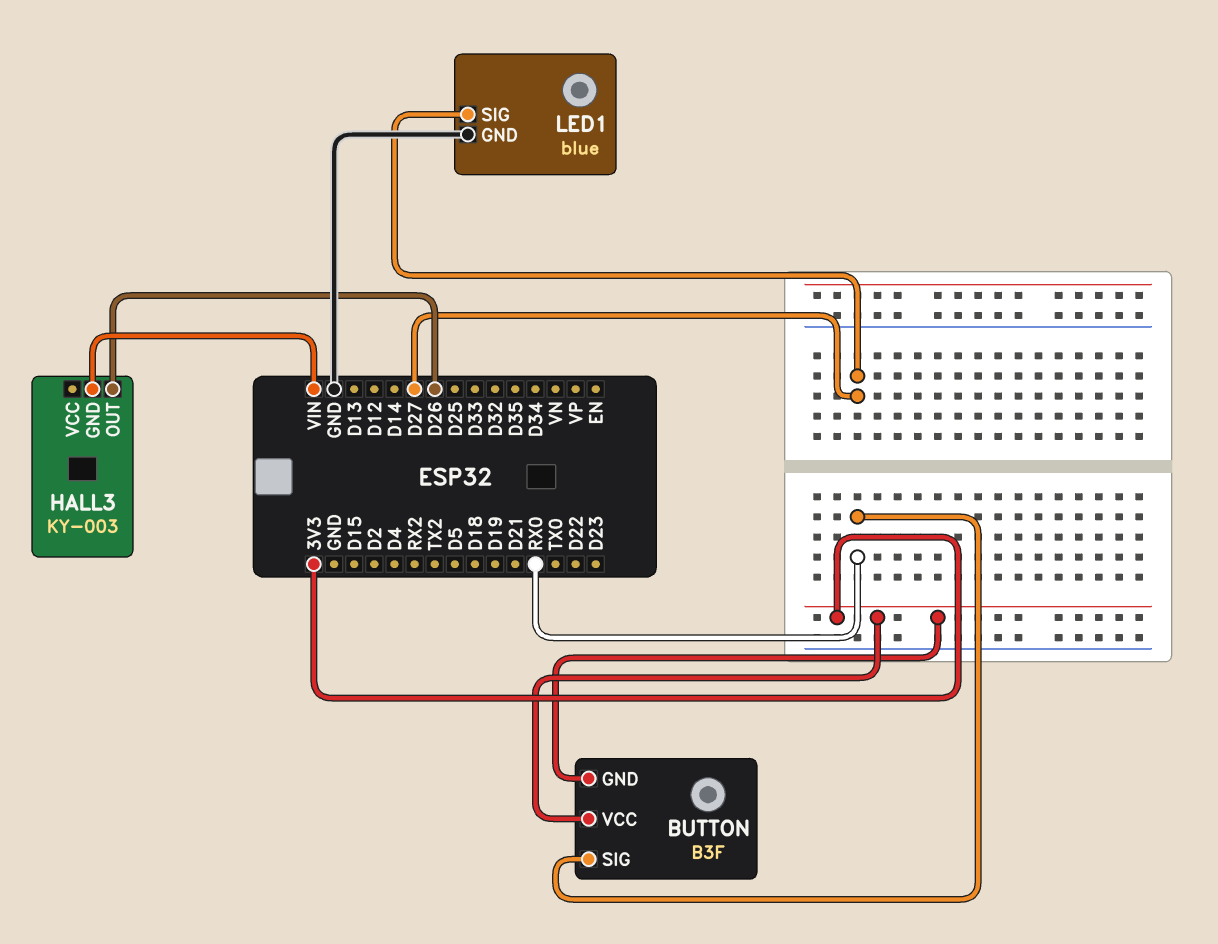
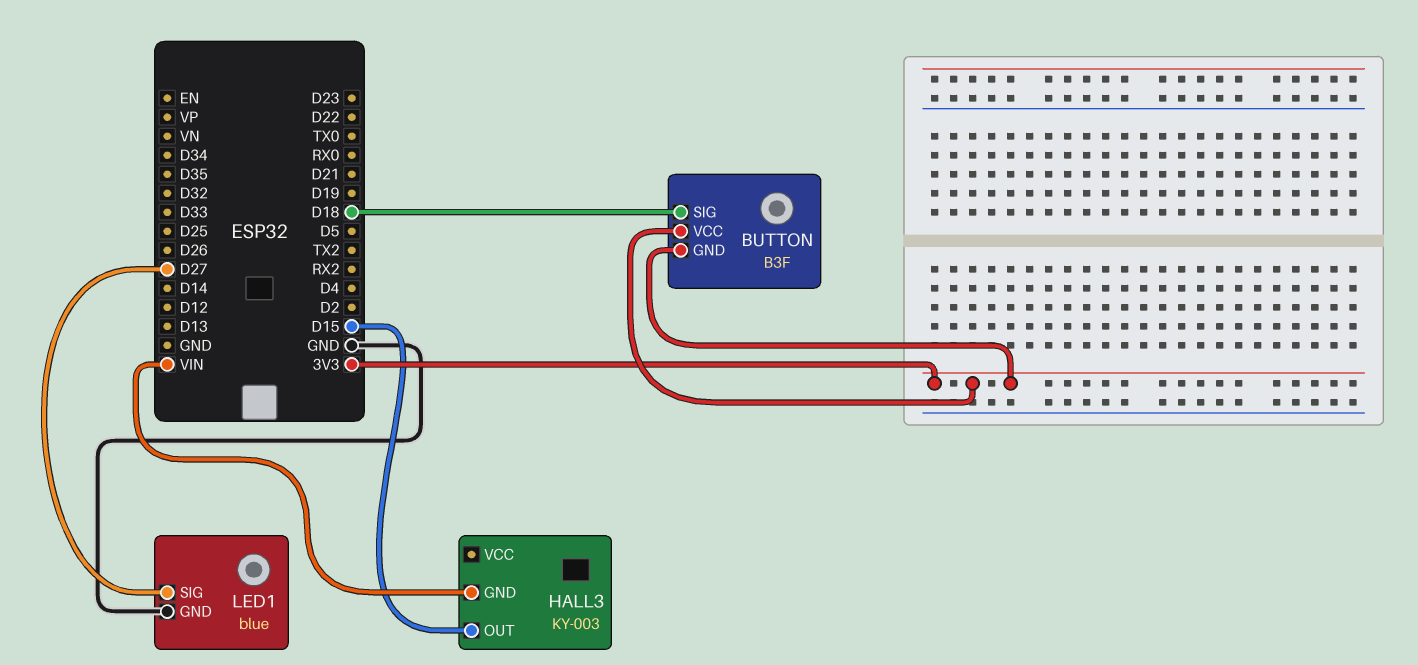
BUTTON pin SIG: RX0 -> D18
HALL3 pin OUT: D26 -> D15

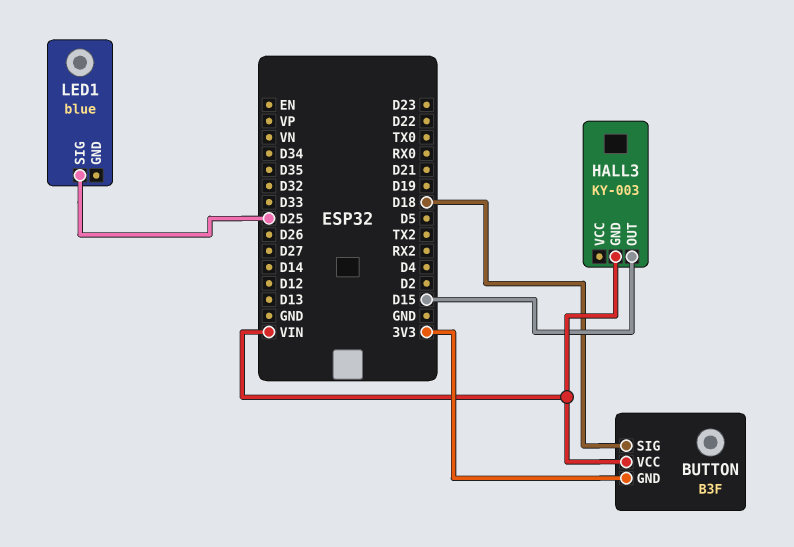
BUTTON pin VCC: 3V3 -> VIN
LED1 pin GND: GND -> none
LED1 pin SIG: D27 -> D25

